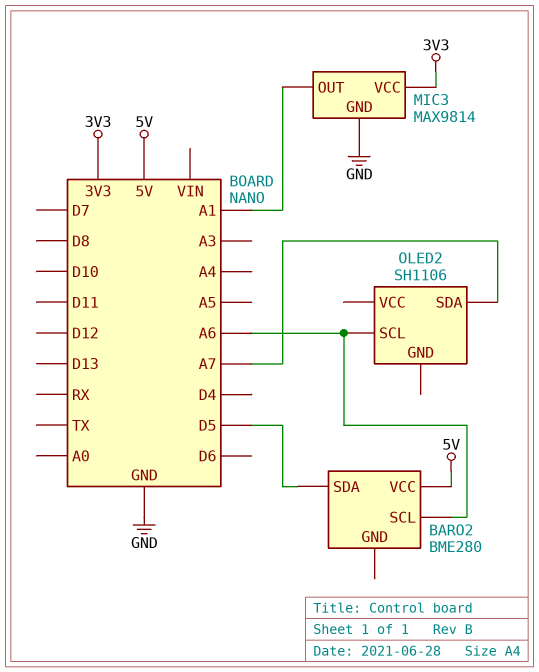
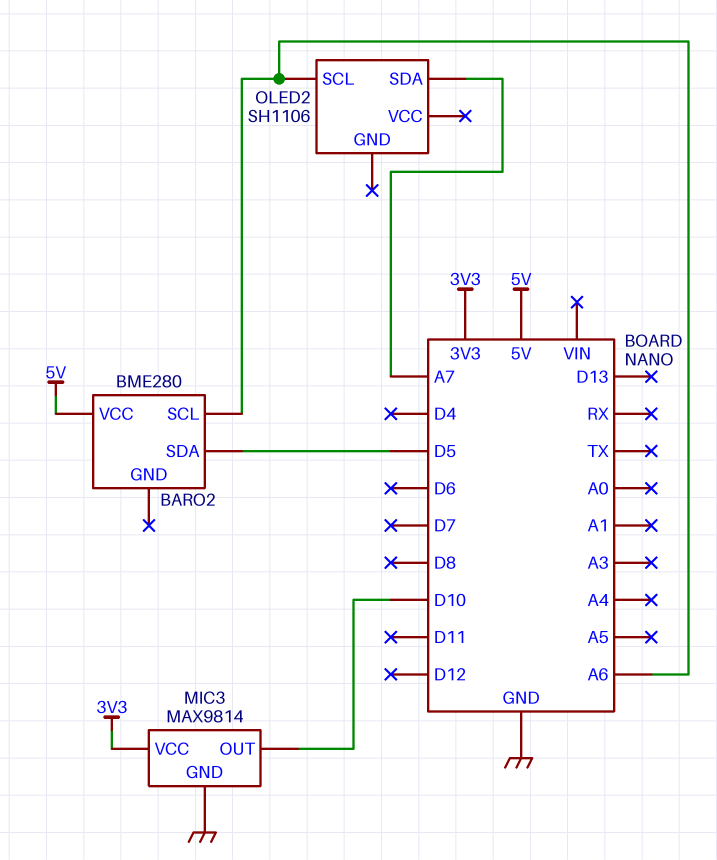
MIC3 pin OUT: A1 -> D10

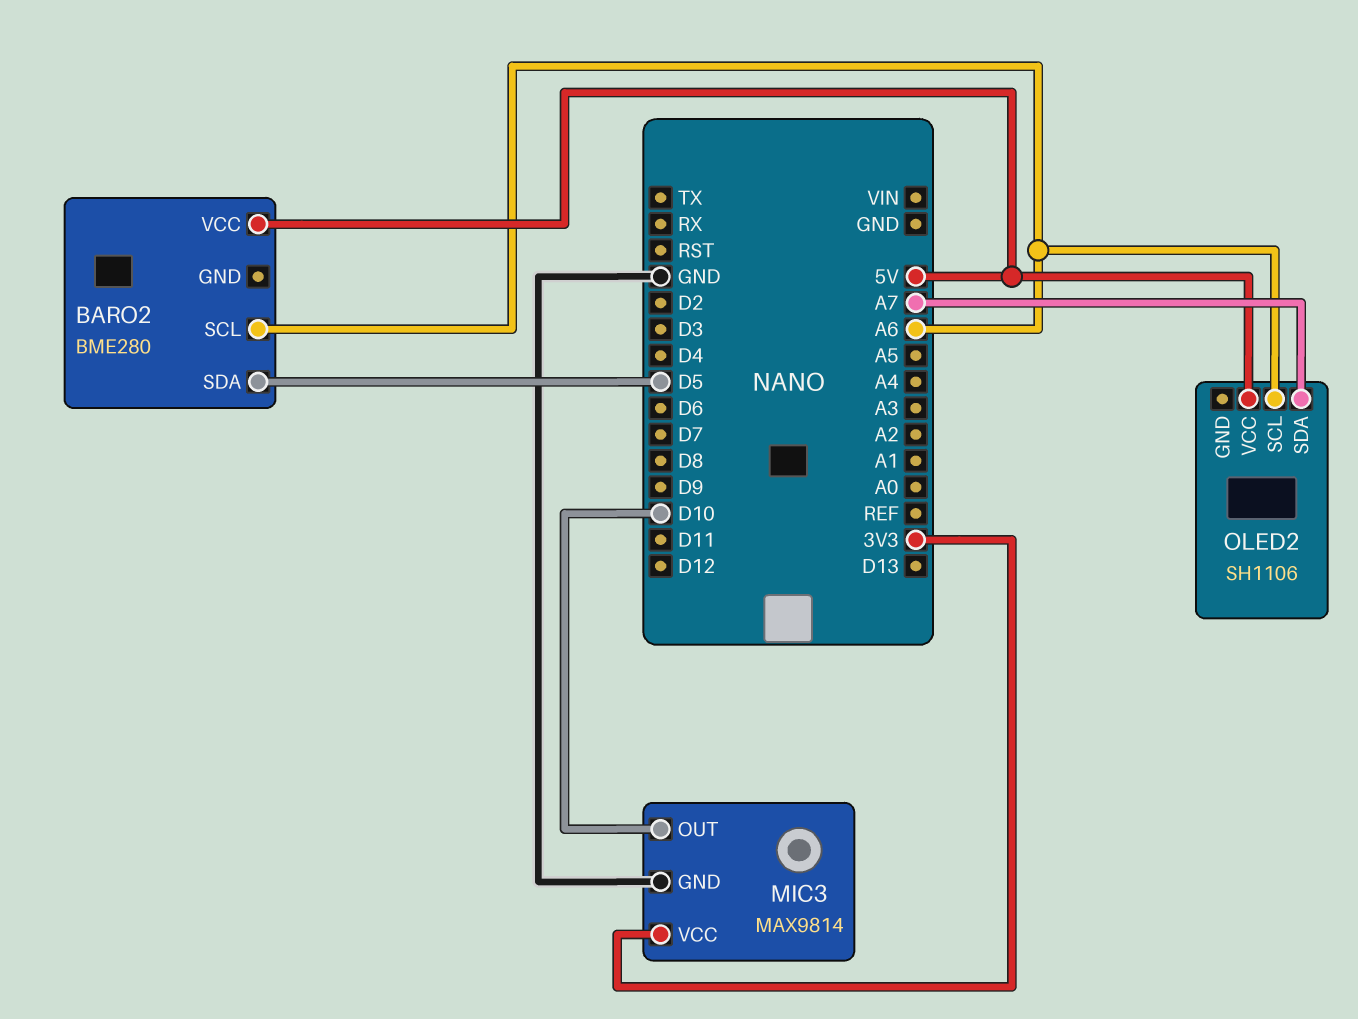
OLED2 pin VCC: none -> 5V

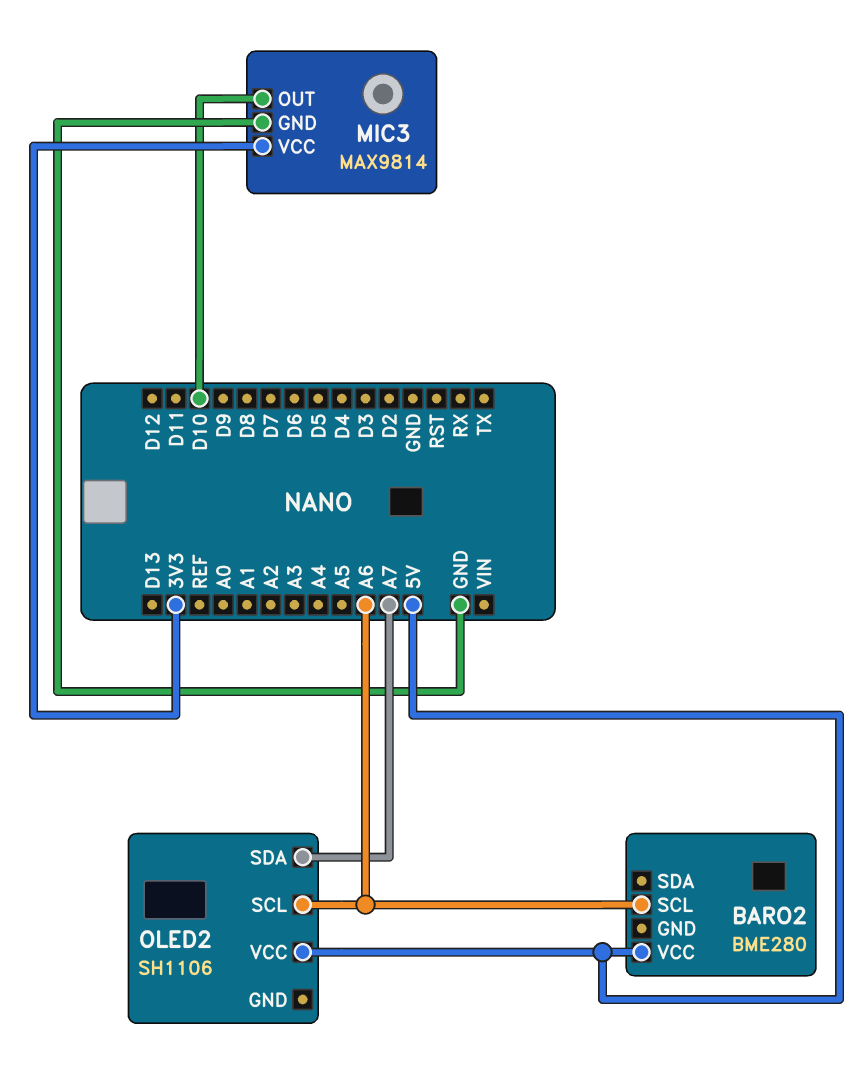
BARO2 pin SDA: D5 -> none

